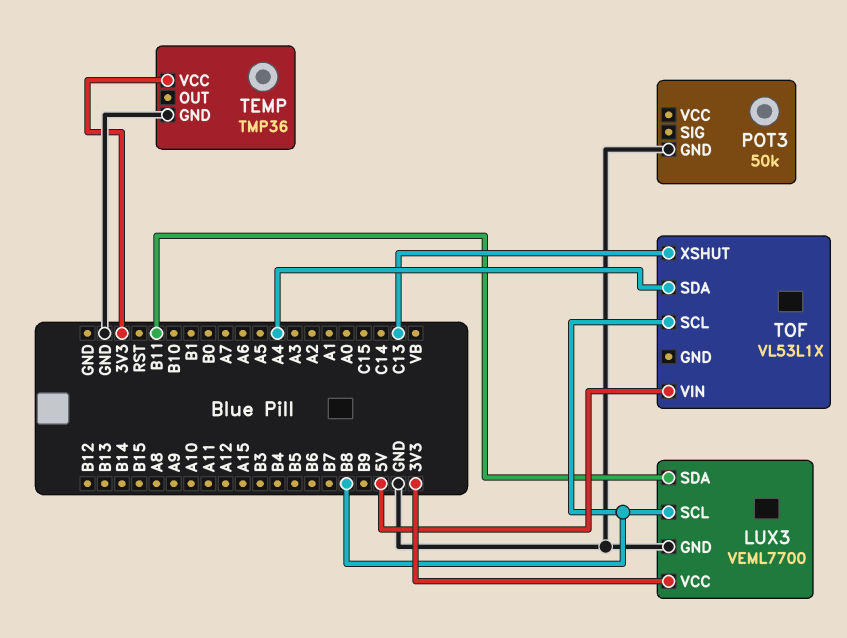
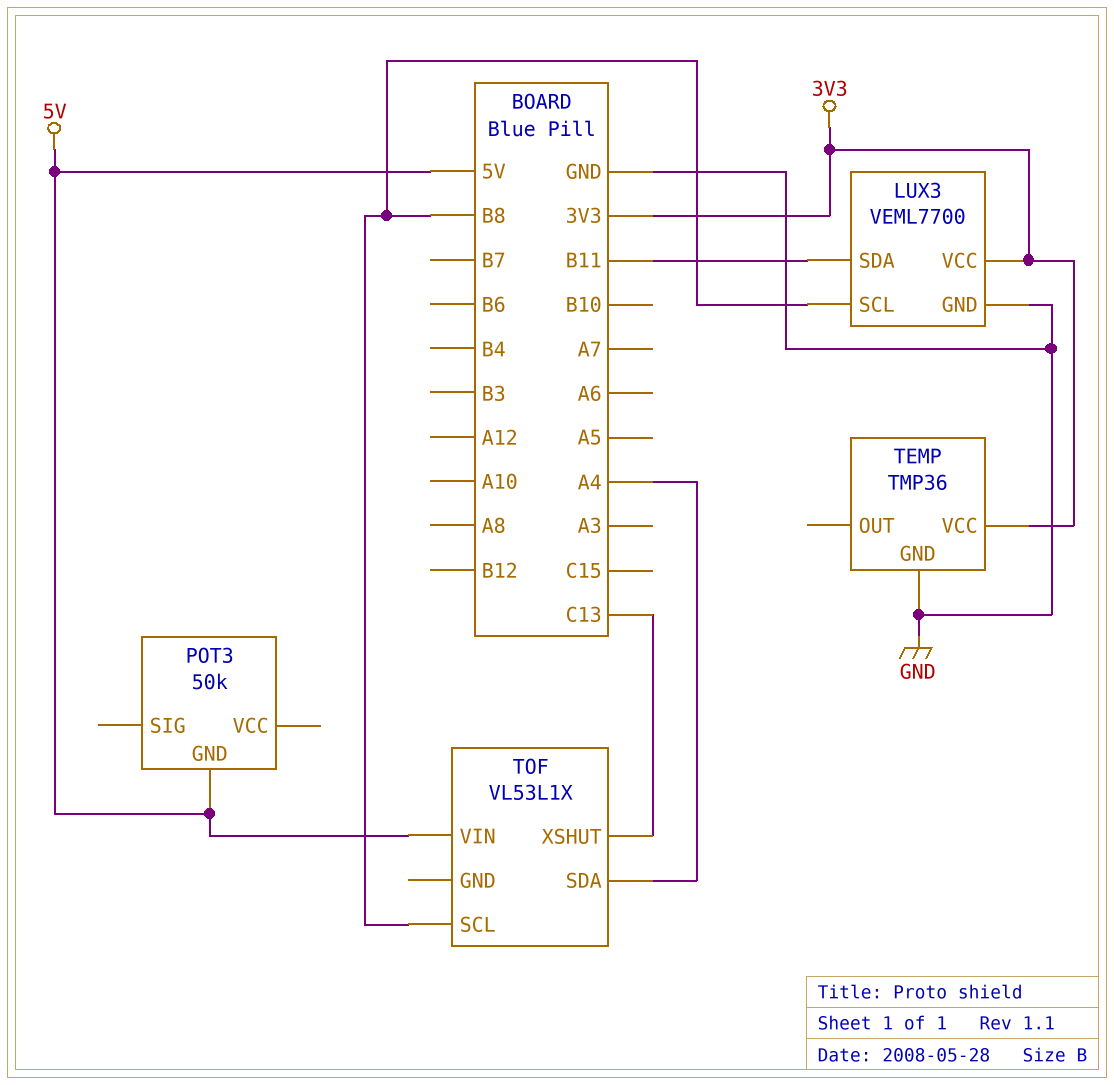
POT3 pin GND: GND -> 5V

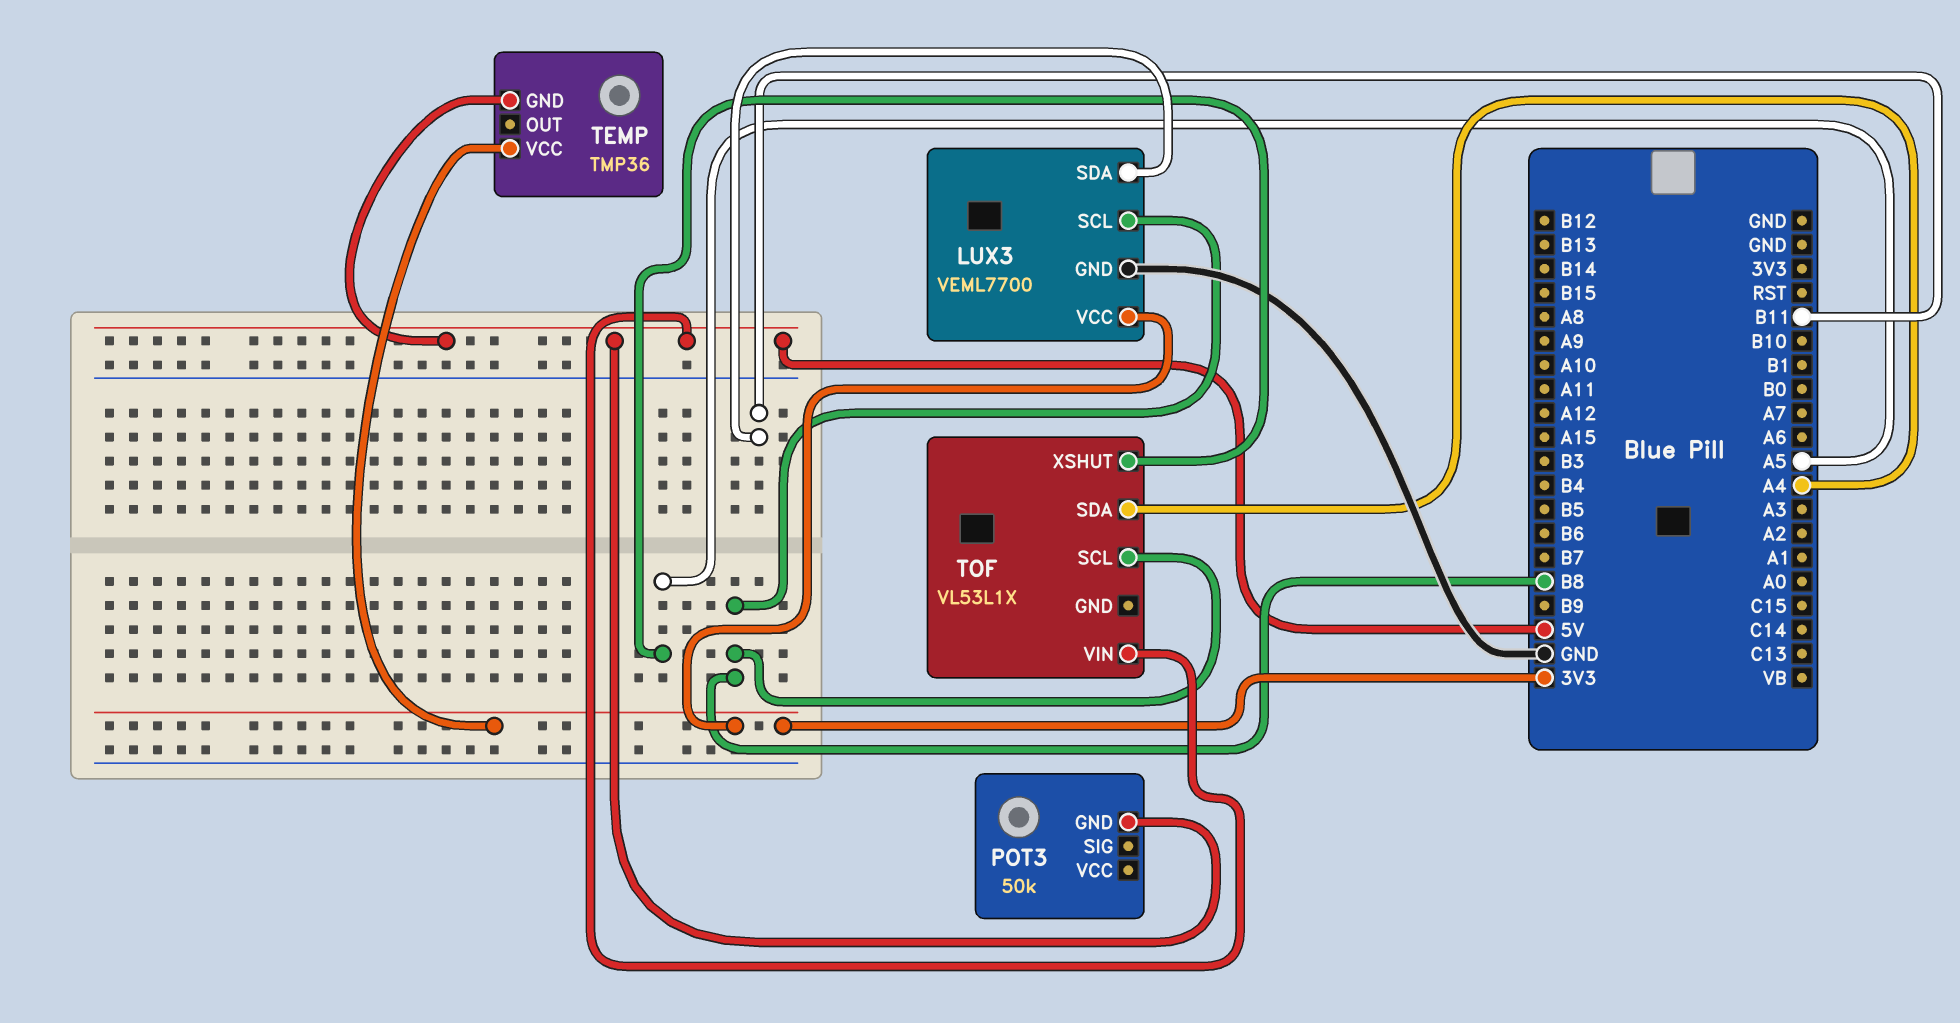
TEMP pin GND: GND -> 5V
TOF pin XSHUT: C13 -> A5

